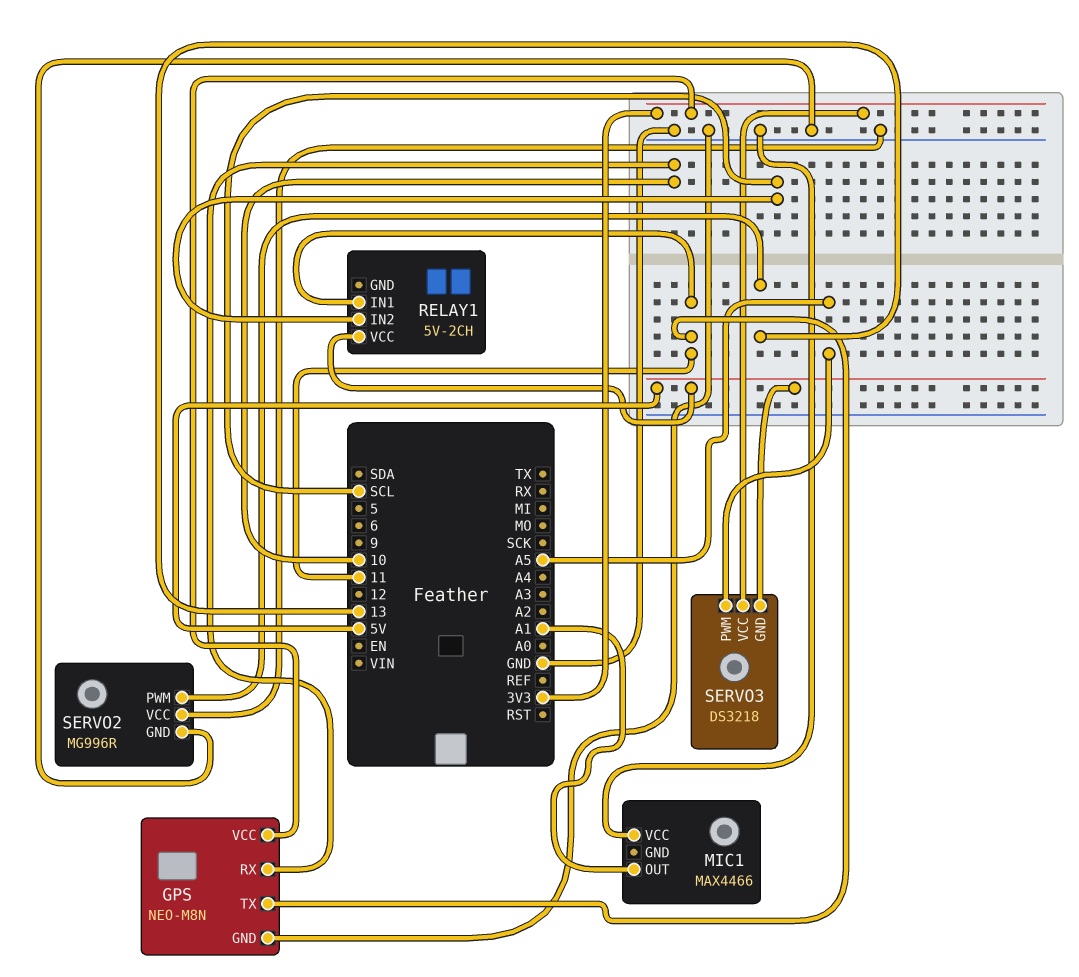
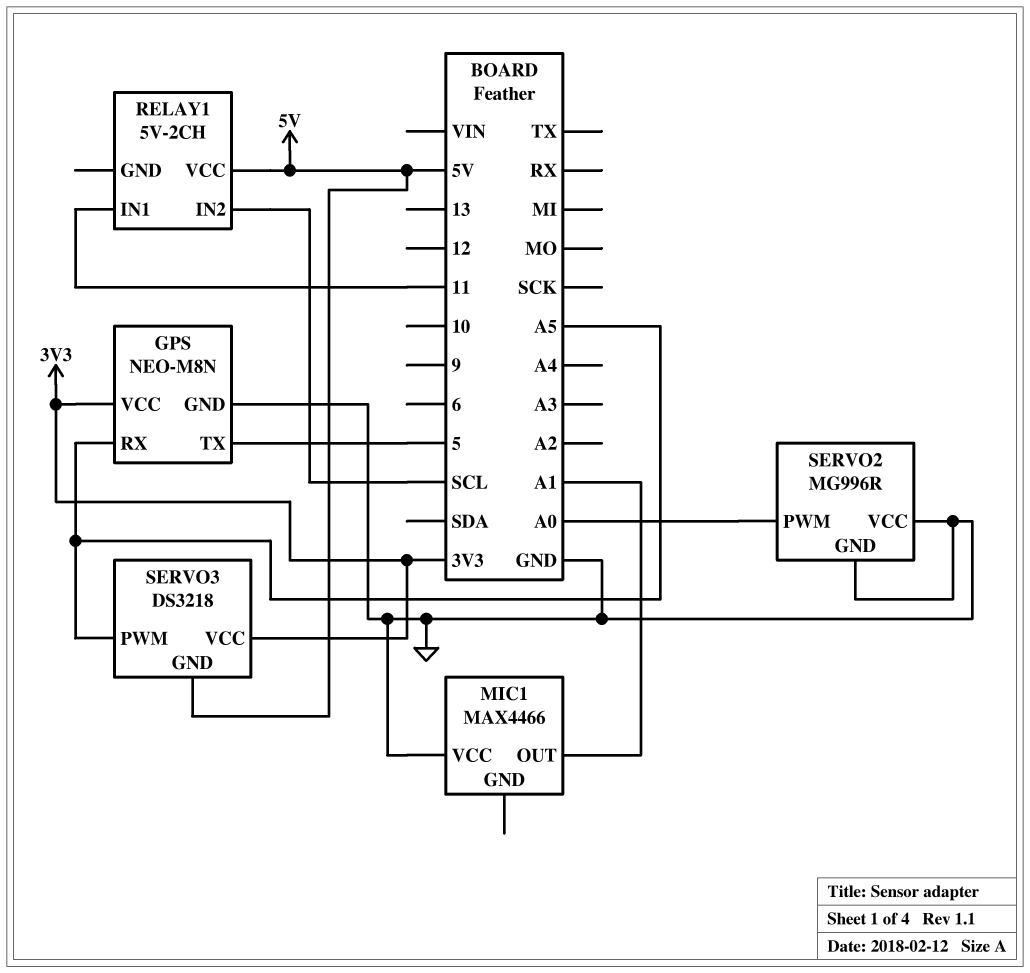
GPS pin RX: 10 -> A5
GPS pin TX: 11 -> 5
SERVO2 pin PWM: 13 -> A0

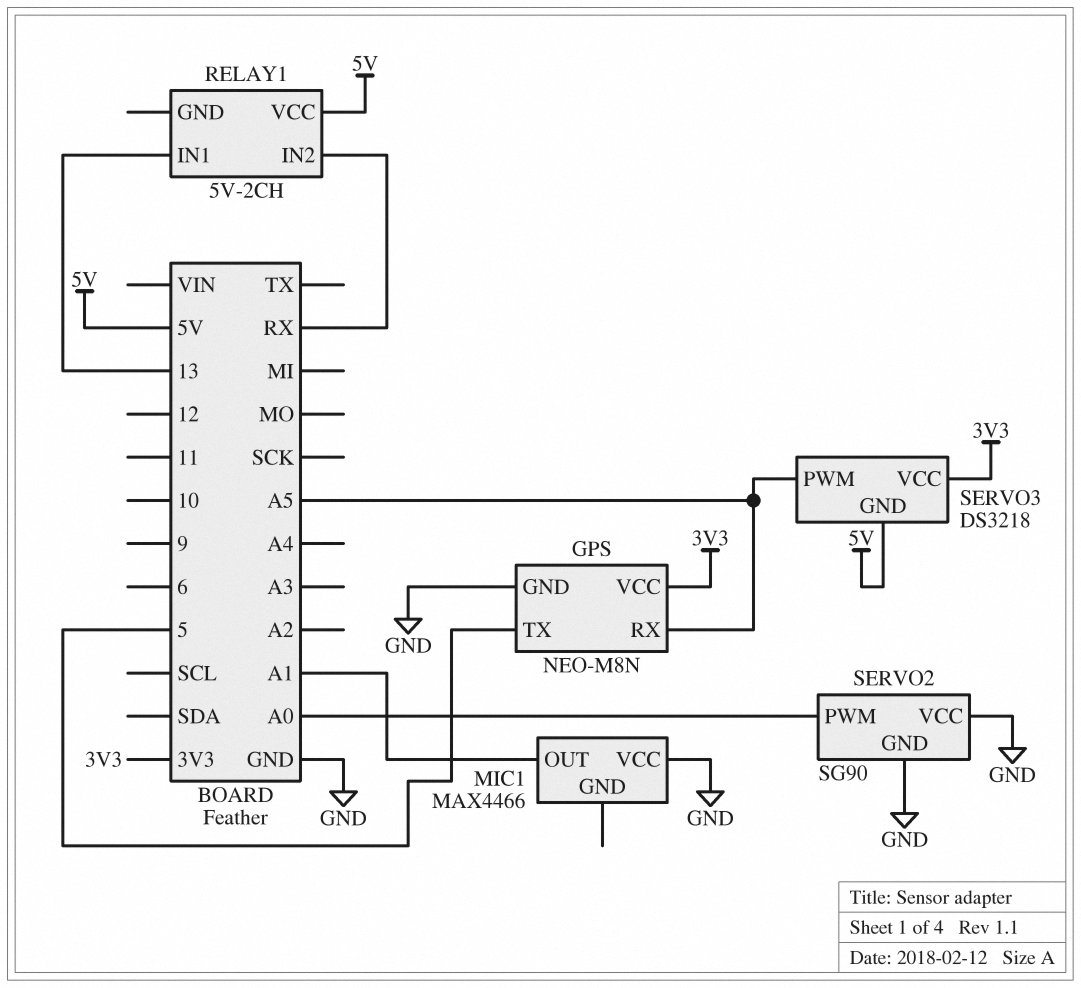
RELAY1 pin IN1: 11 -> 13
RELAY1 pin IN2: SCL -> RX
SERVO2: MG996R -> SG90

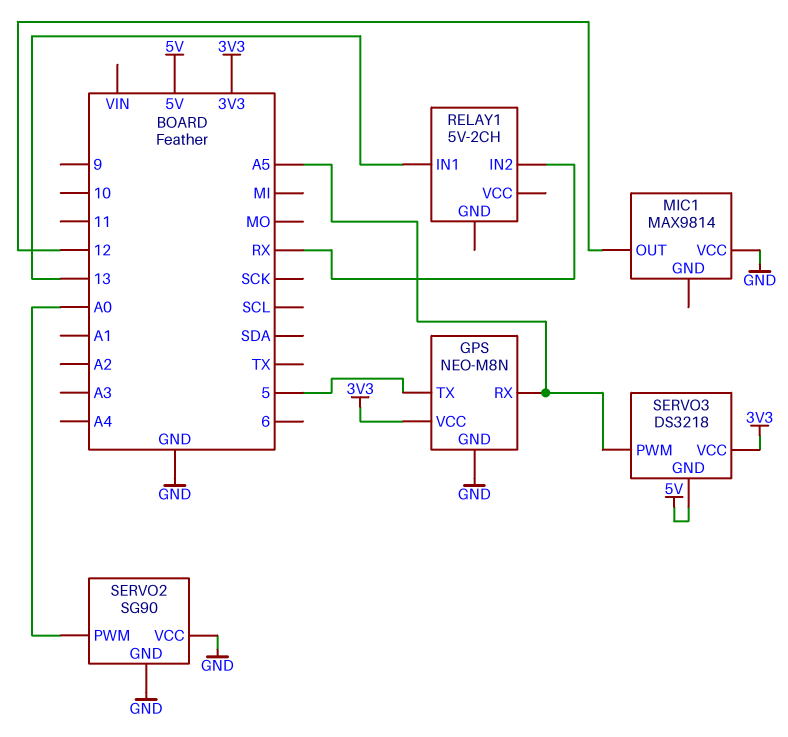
MIC1: MAX4466 -> MAX9814
MIC1 pin OUT: A1 -> 12
RELAY1 pin VCC: 5V -> none

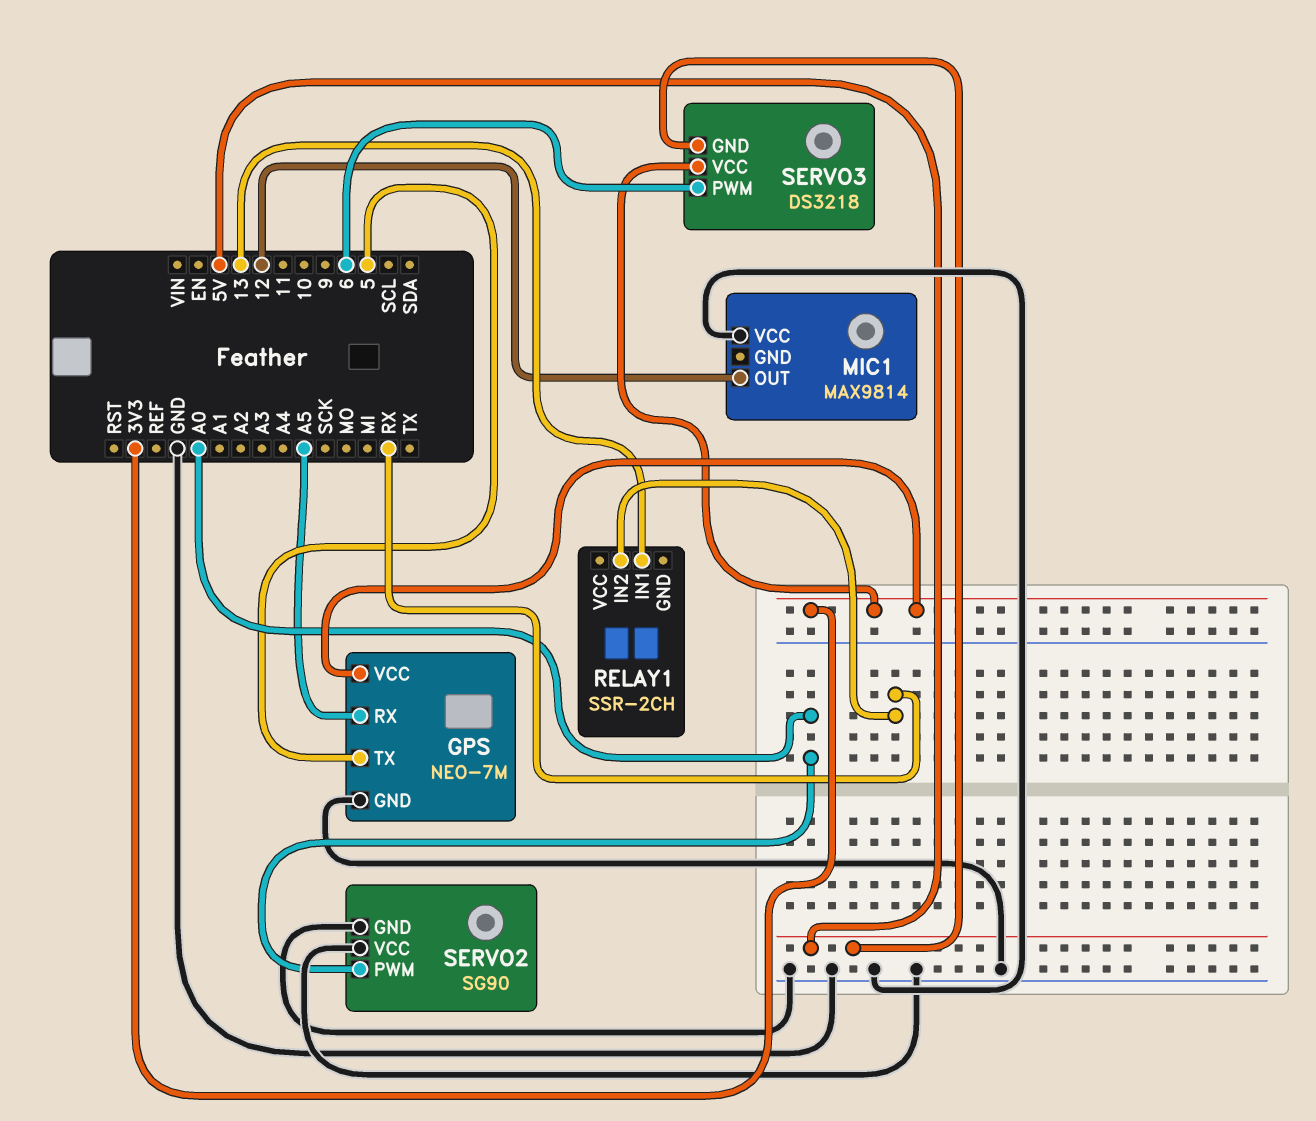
GPS: NEO-M8N -> NEO-7M
RELAY1: 5V-2CH -> SSR-2CH
SERVO3 pin PWM: A5 -> 6

